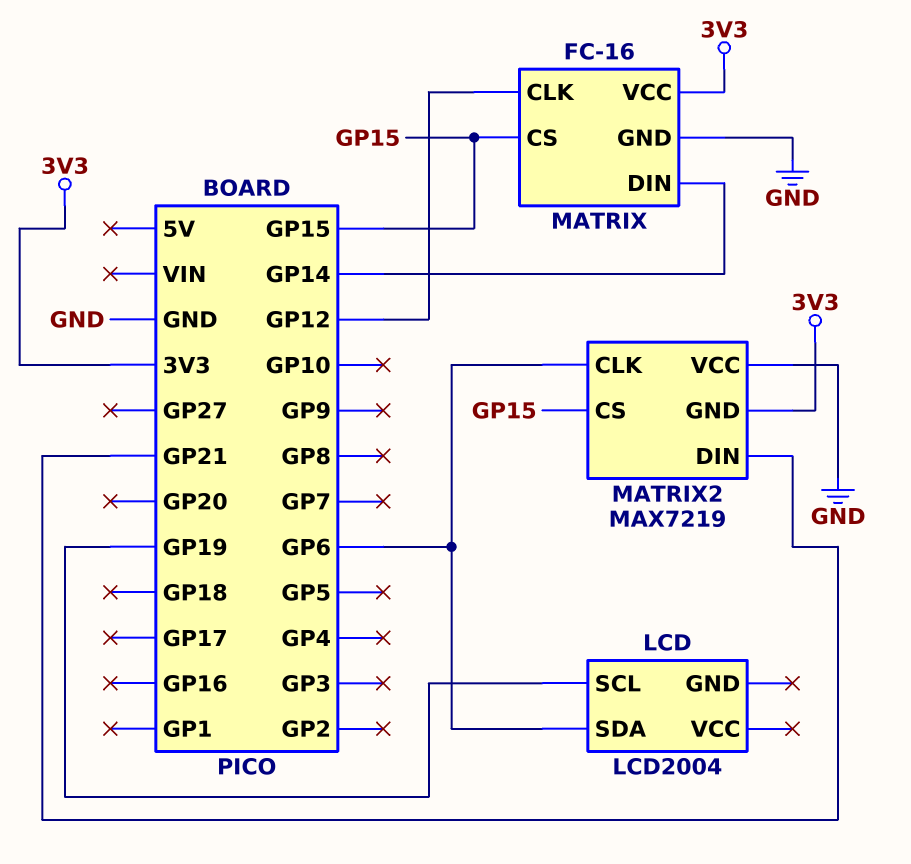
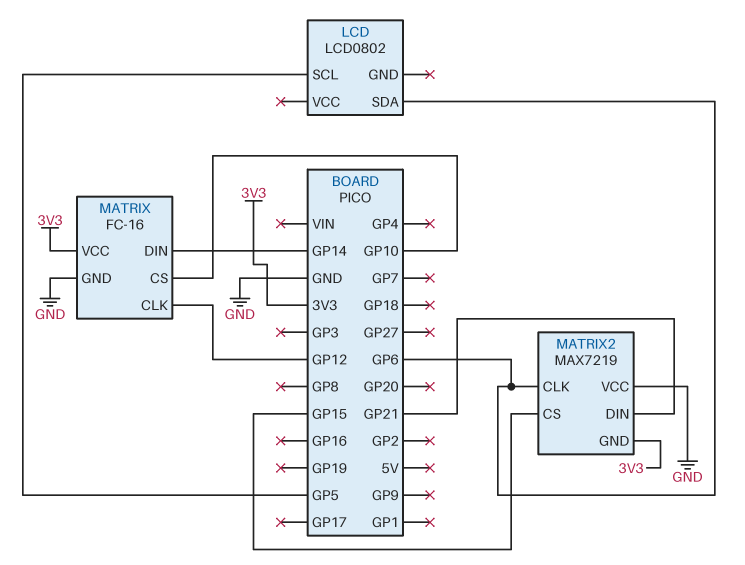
LCD: LCD2004 -> LCD0802
LCD pin SCL: GP19 -> GP5
MATRIX pin CS: GP15 -> GP10

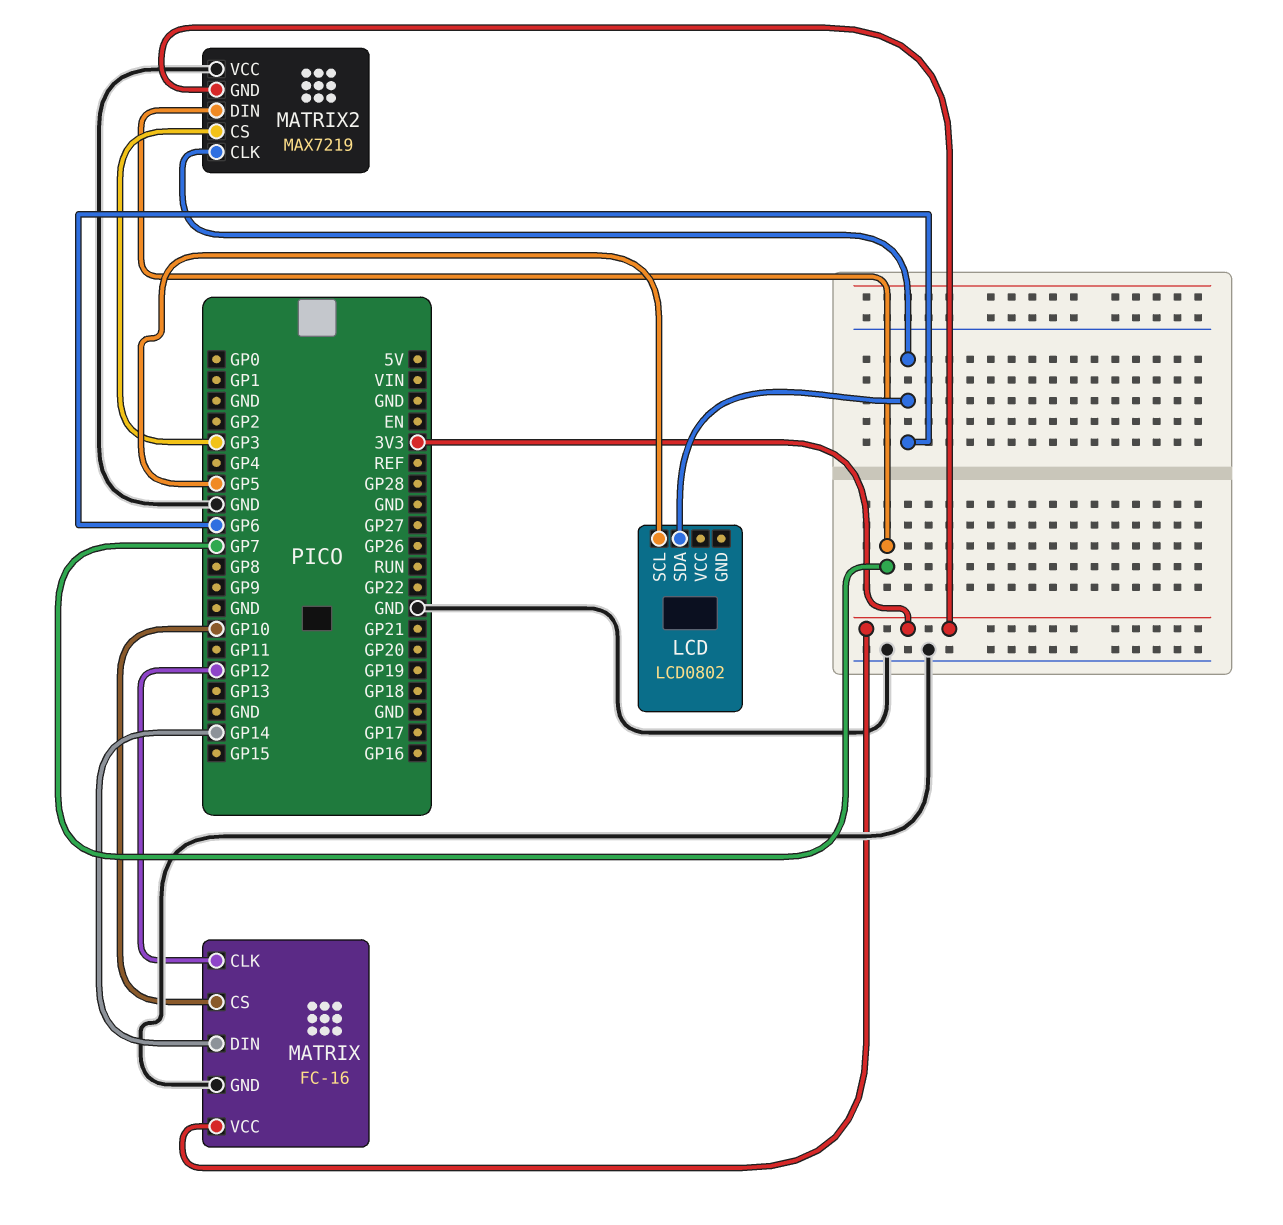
MATRIX2 pin CS: GP15 -> GP3
MATRIX2 pin DIN: GP21 -> GP7

